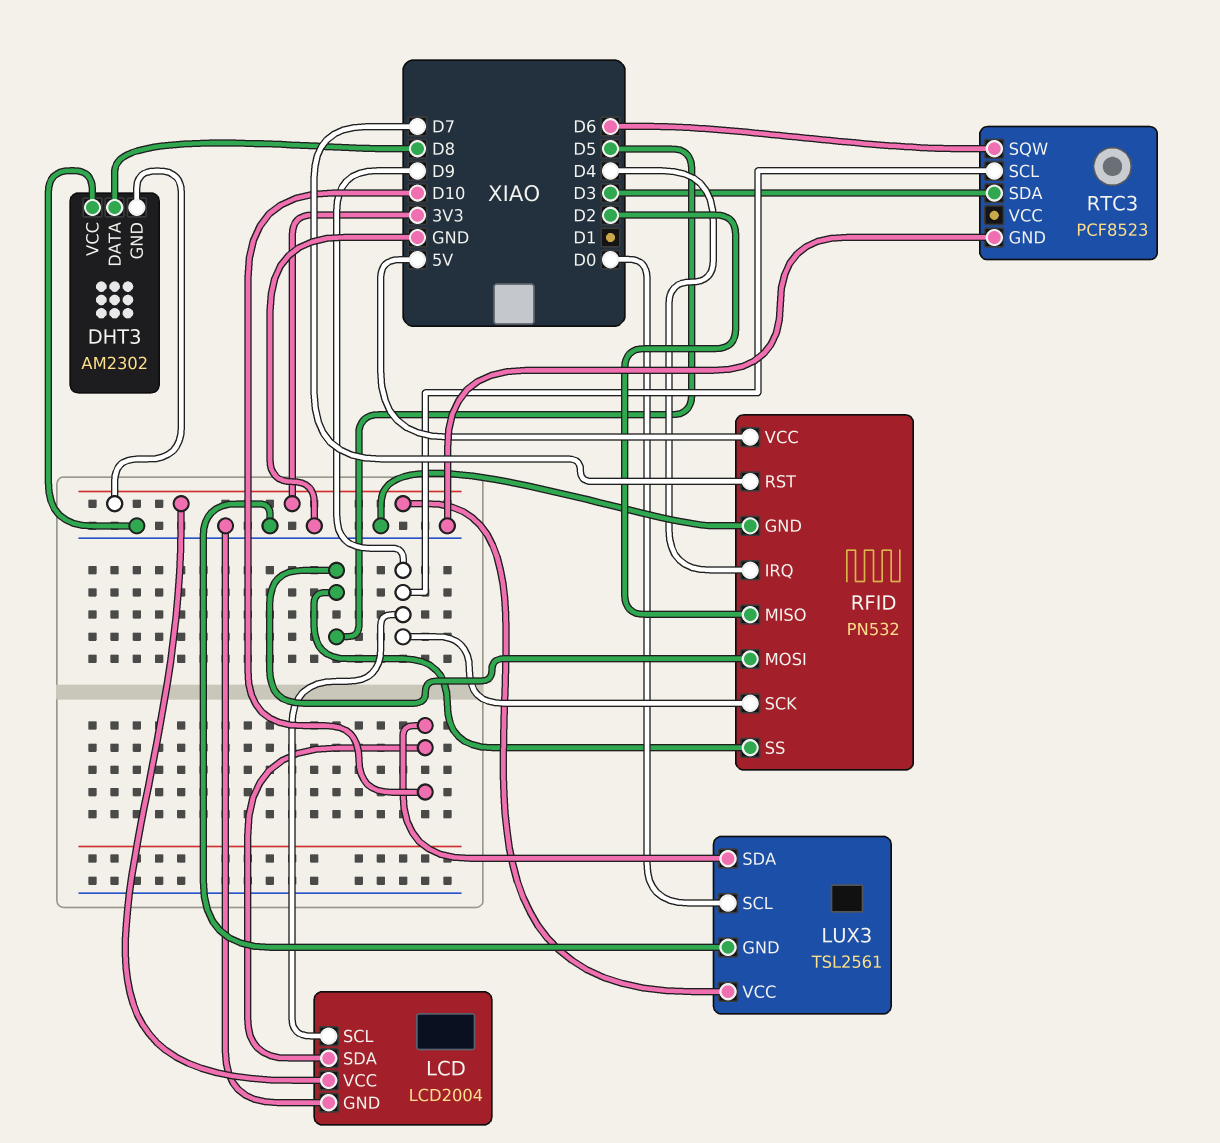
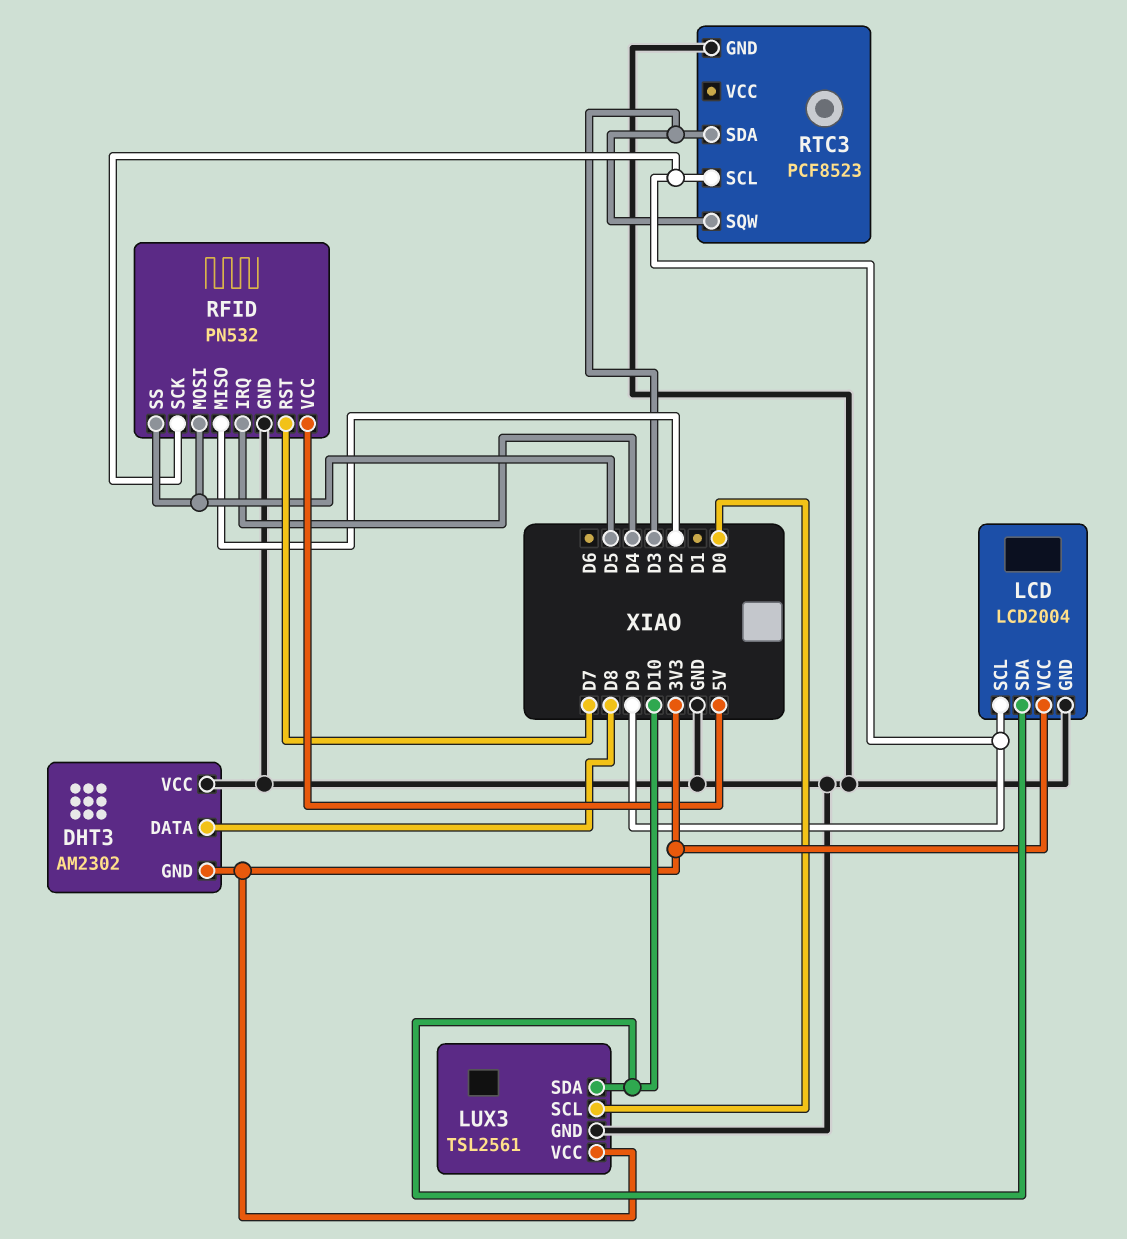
RTC3 pin SQW: D6 -> D3

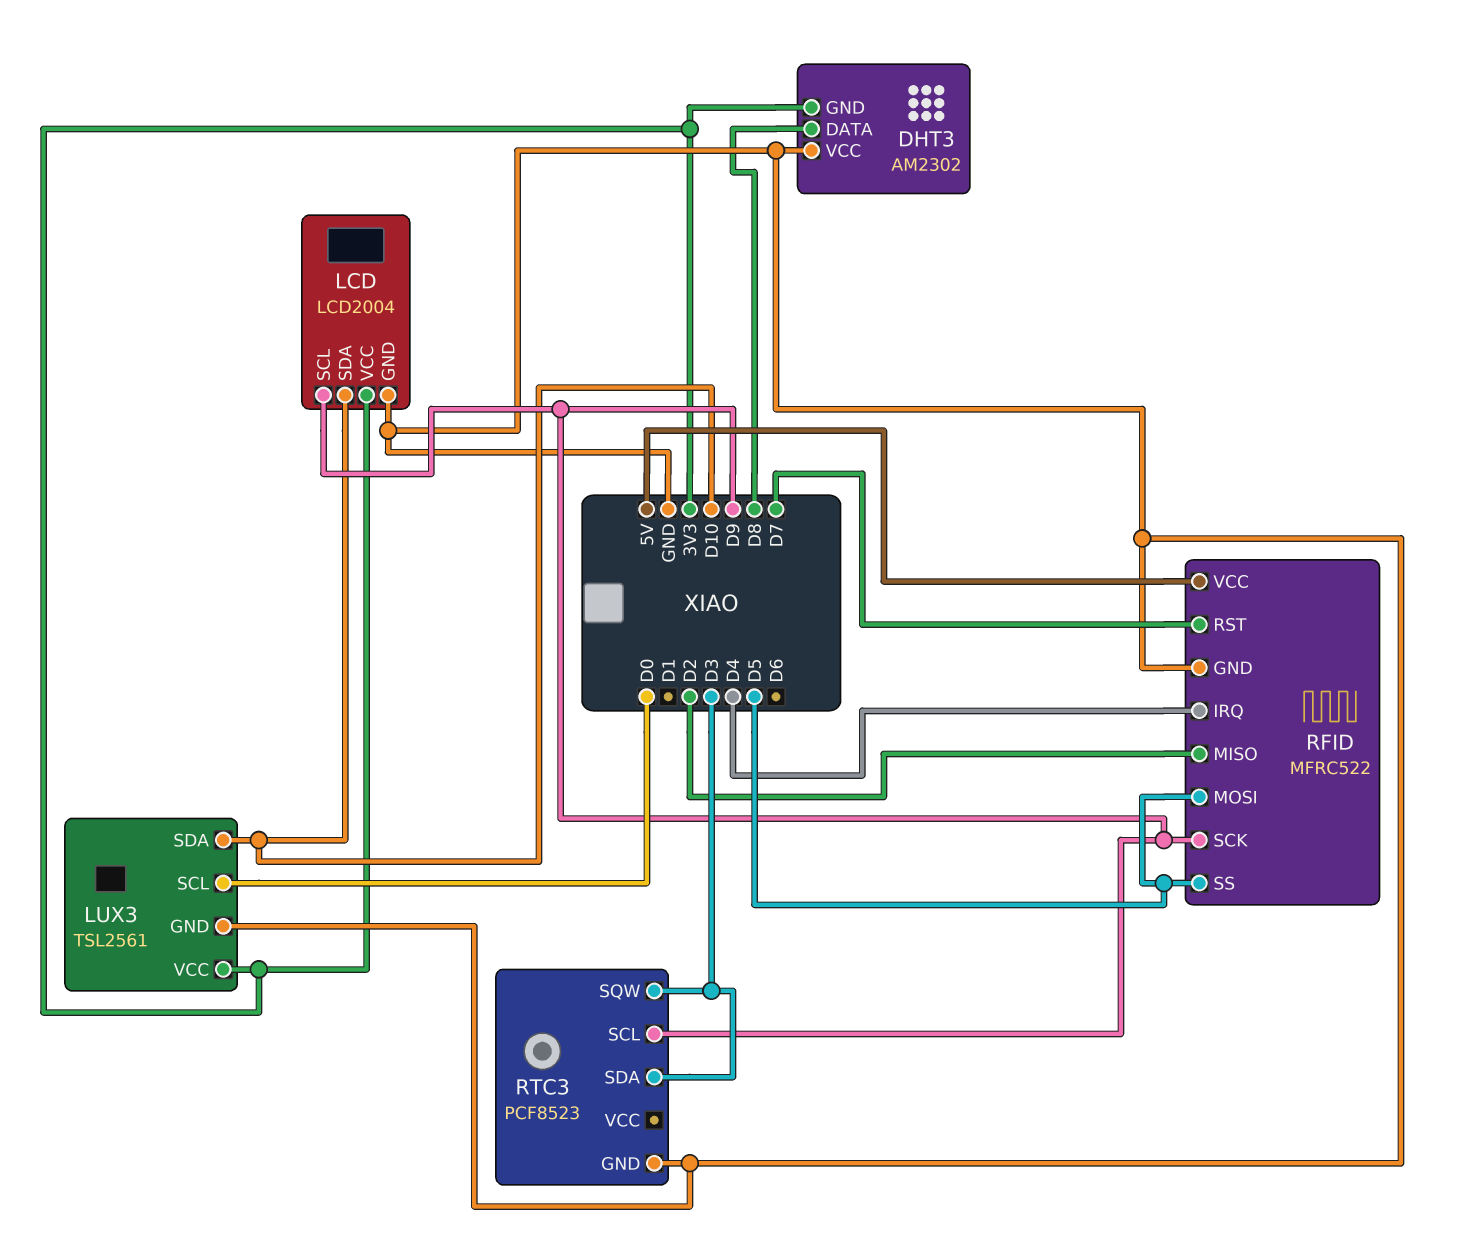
RFID: PN532 -> MFRC522

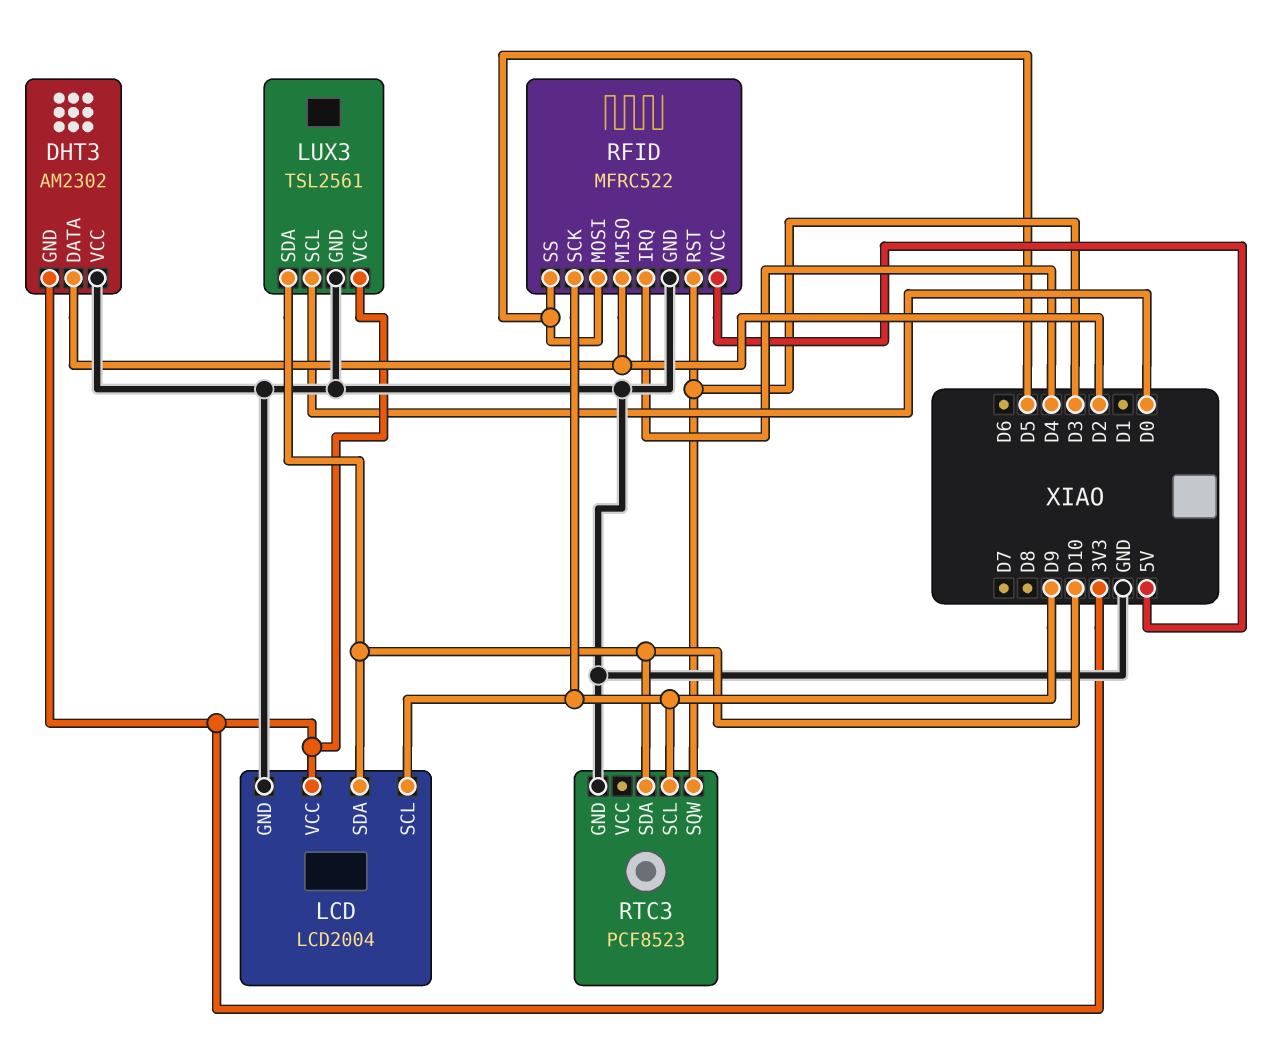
DHT3 pin DATA: D8 -> D2
RFID pin RST: D7 -> D3
RTC3 pin SDA: D3 -> D10

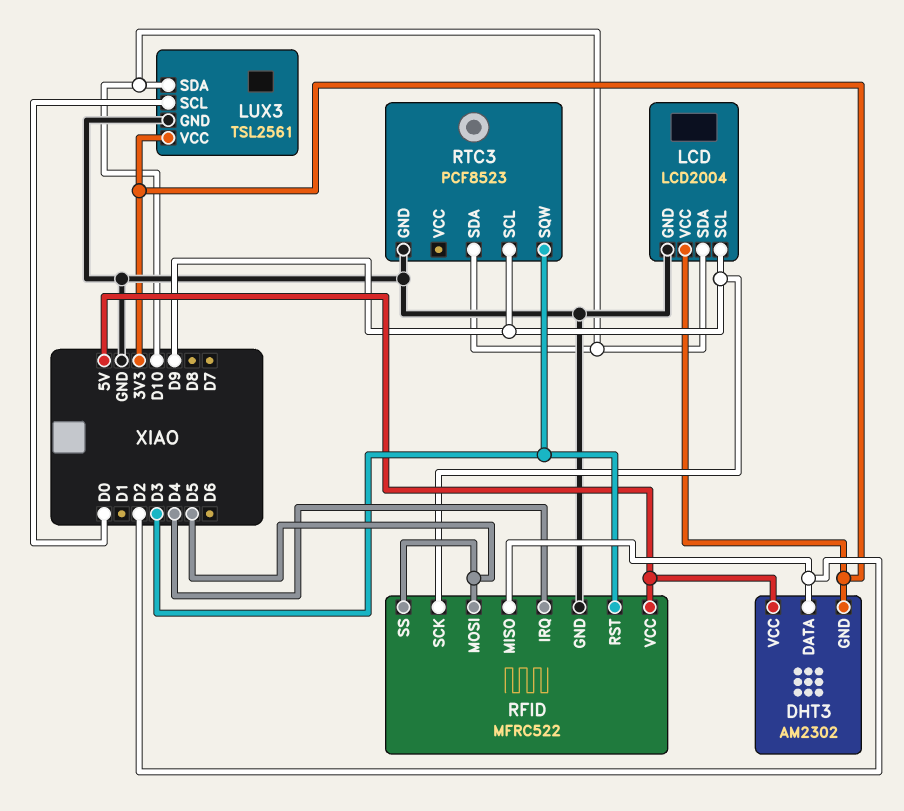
DHT3 pin VCC: GND -> 5V

